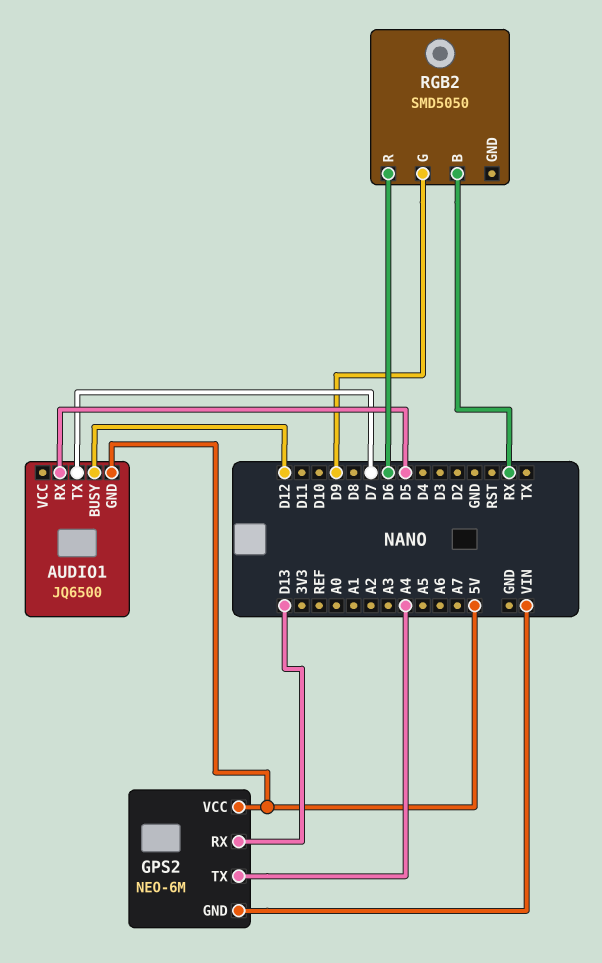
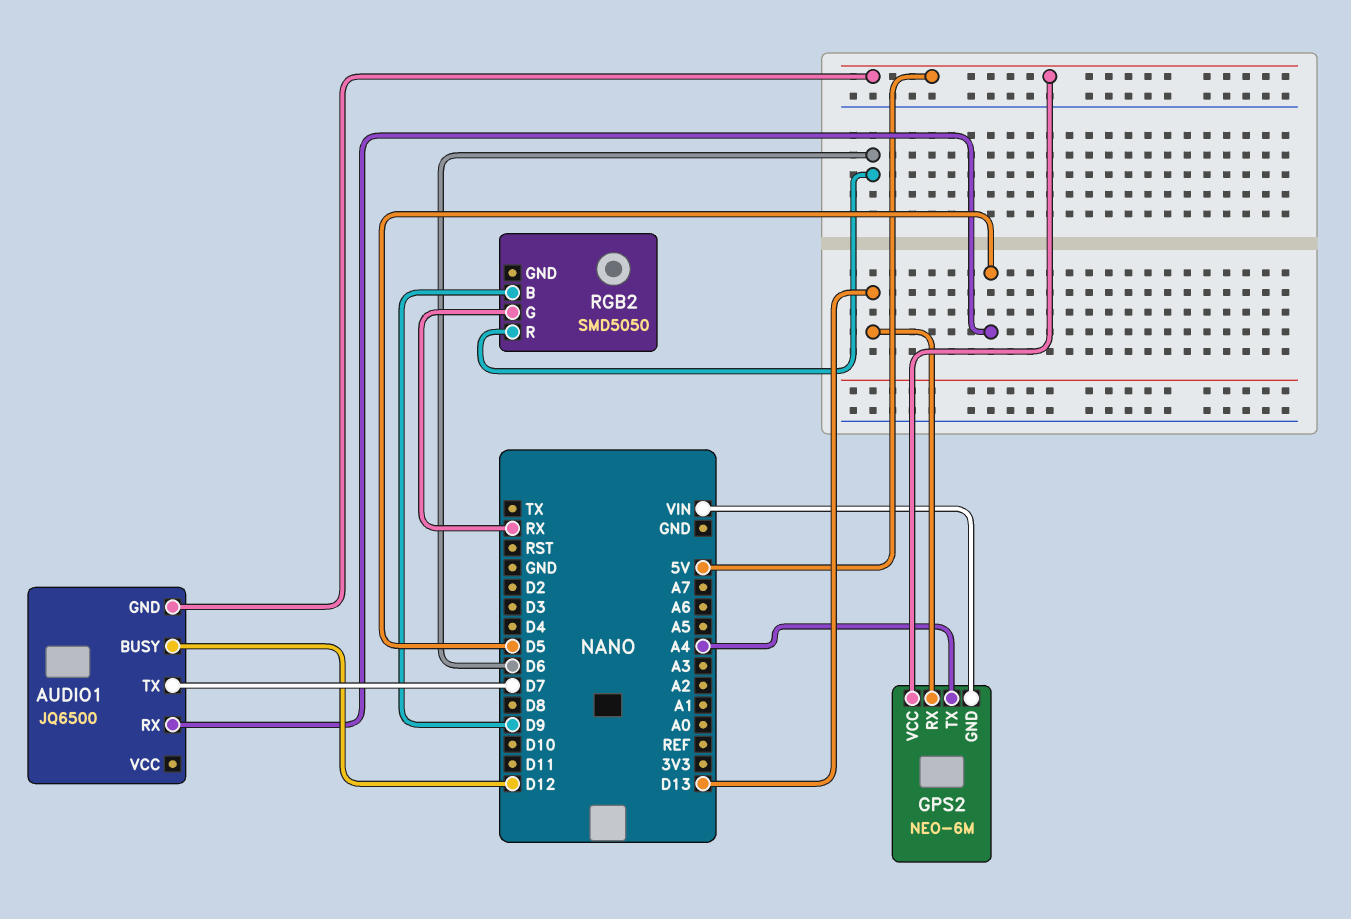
RGB2 pin B: RX -> D9
RGB2 pin G: D9 -> RX

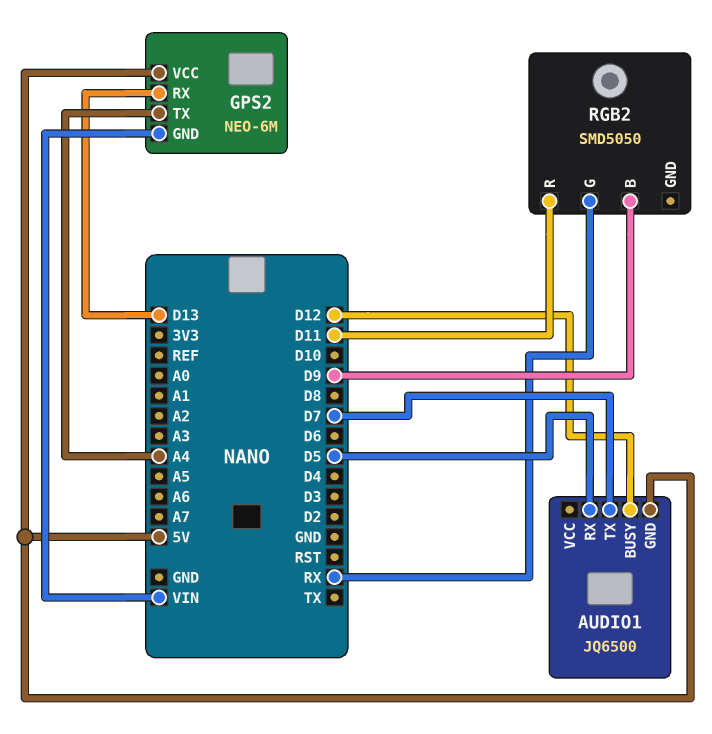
RGB2 pin R: D6 -> D11

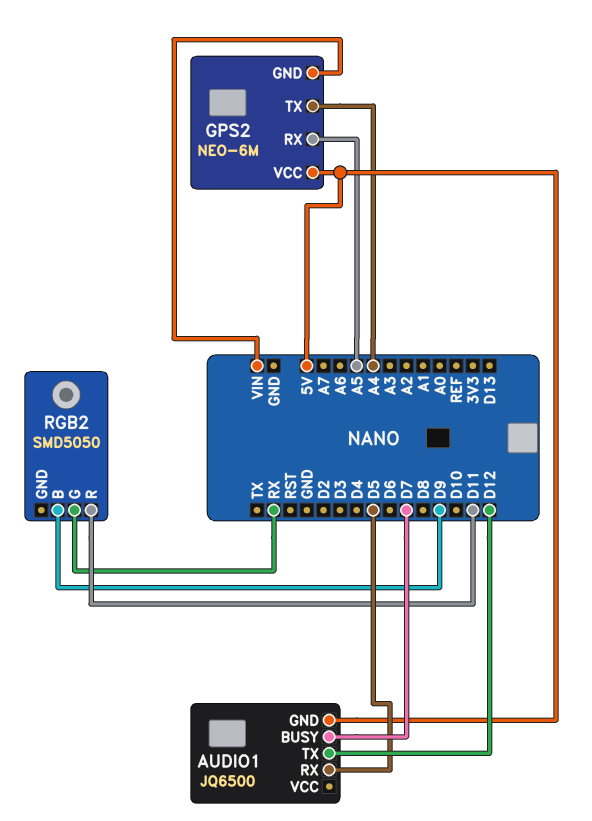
AUDIO1 pin BUSY: D12 -> D7
AUDIO1 pin TX: D7 -> D12
GPS2 pin RX: D13 -> A5

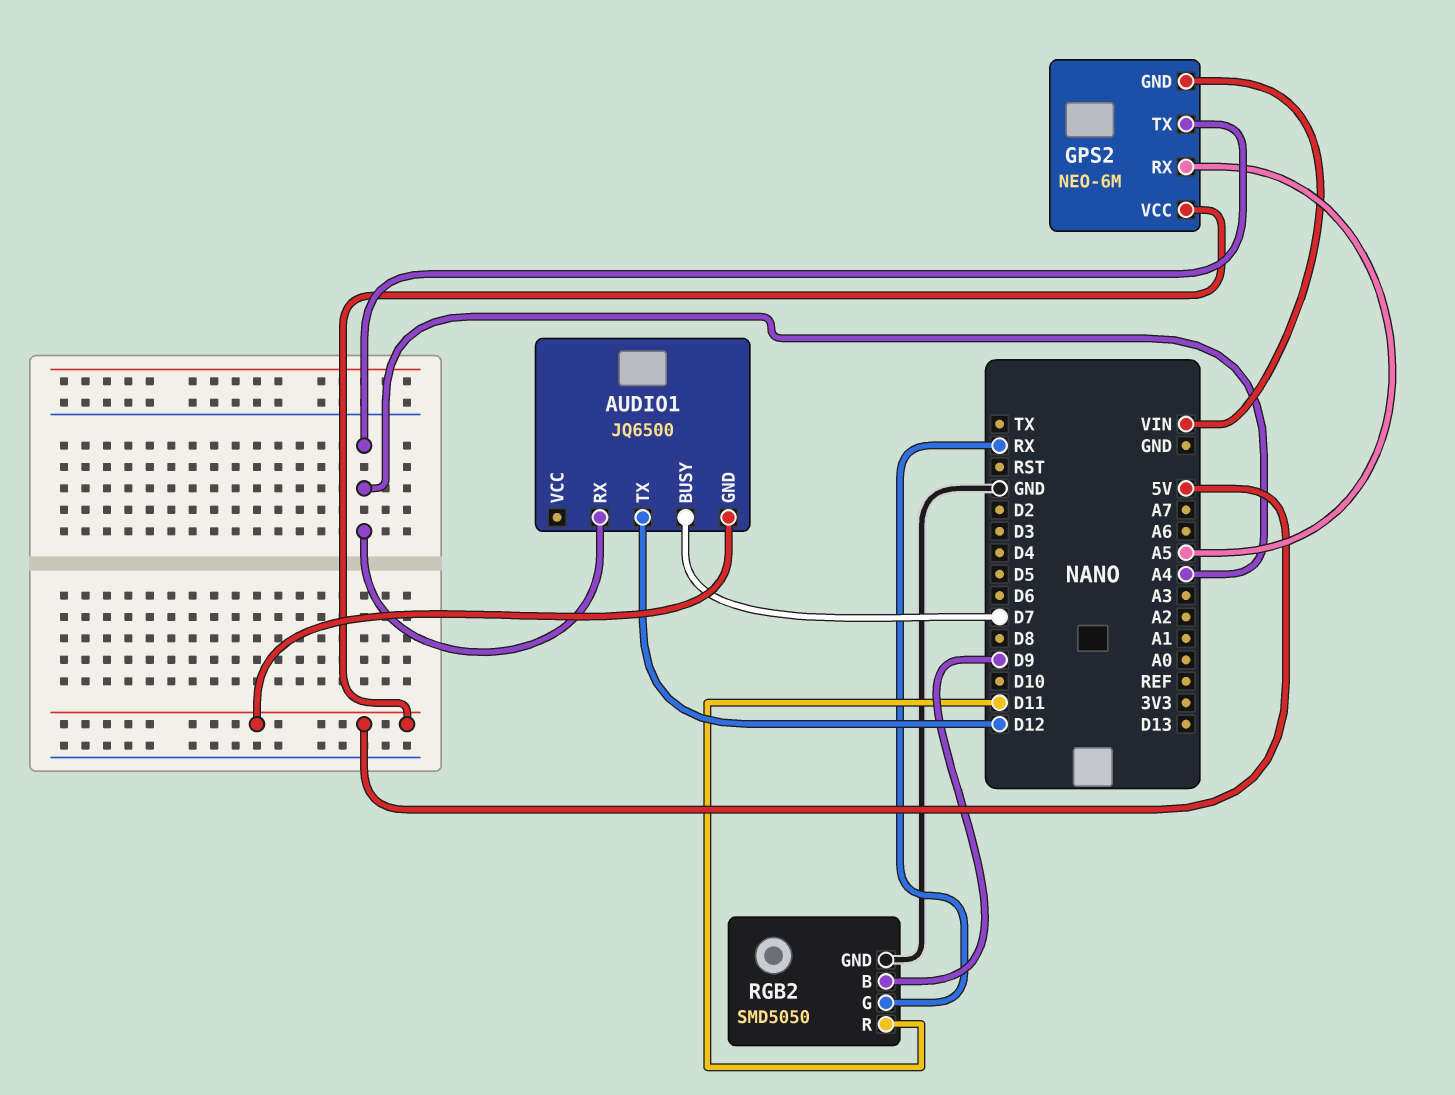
AUDIO1 pin RX: D5 -> A4
RGB2 pin GND: none -> GND

